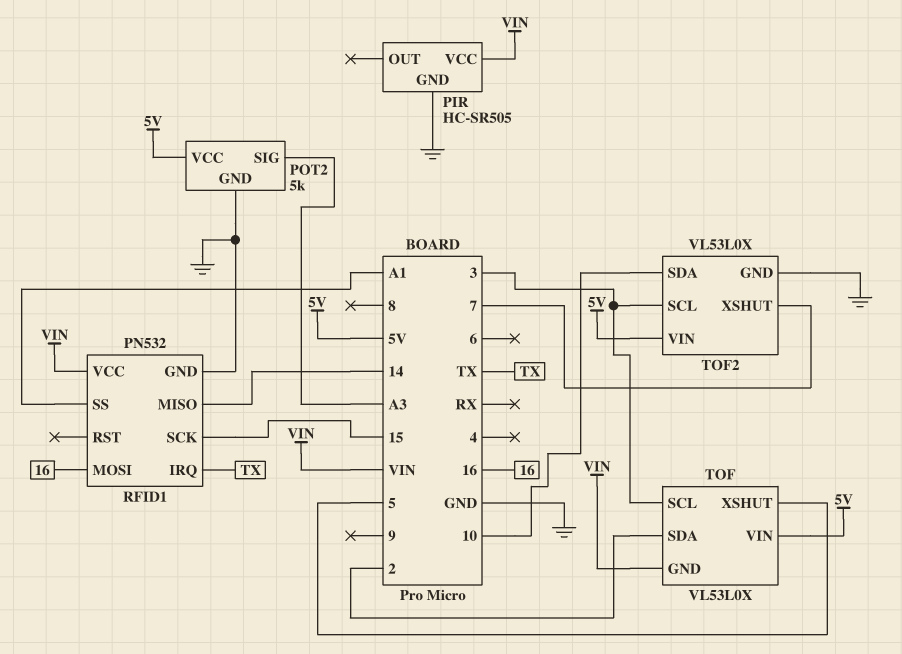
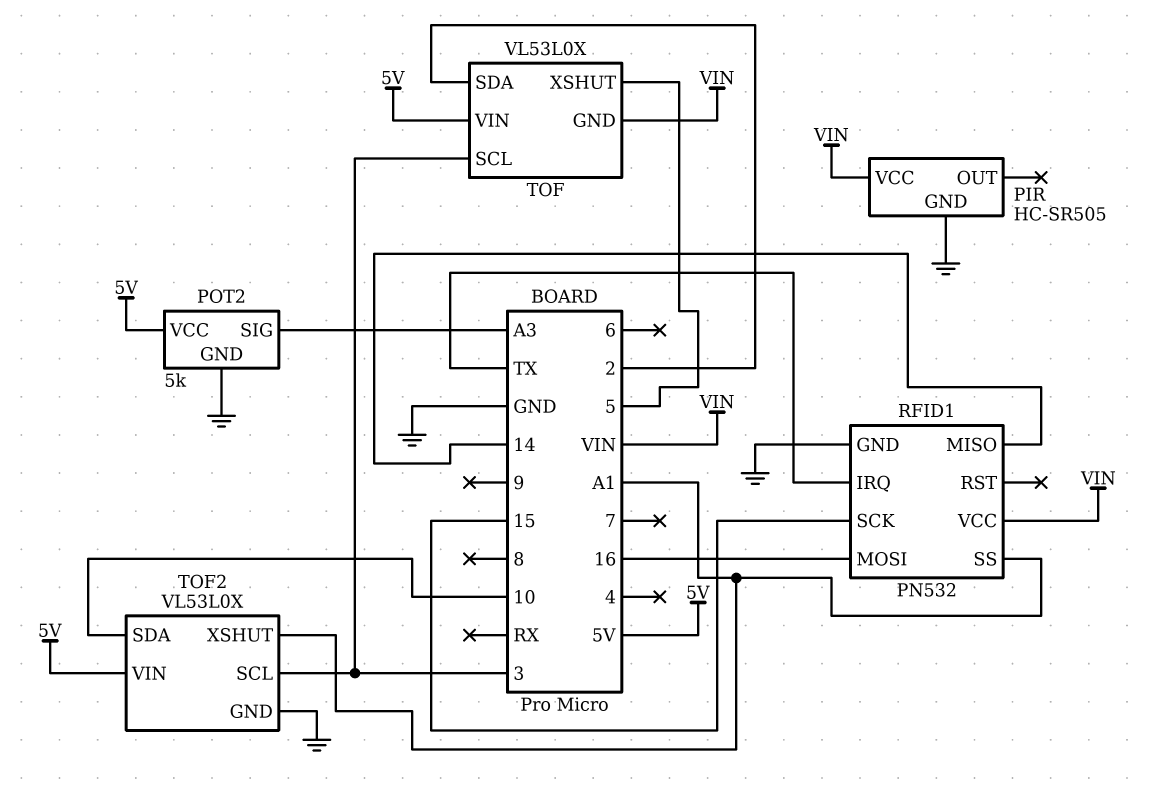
TOF2 pin XSHUT: 7 -> A1

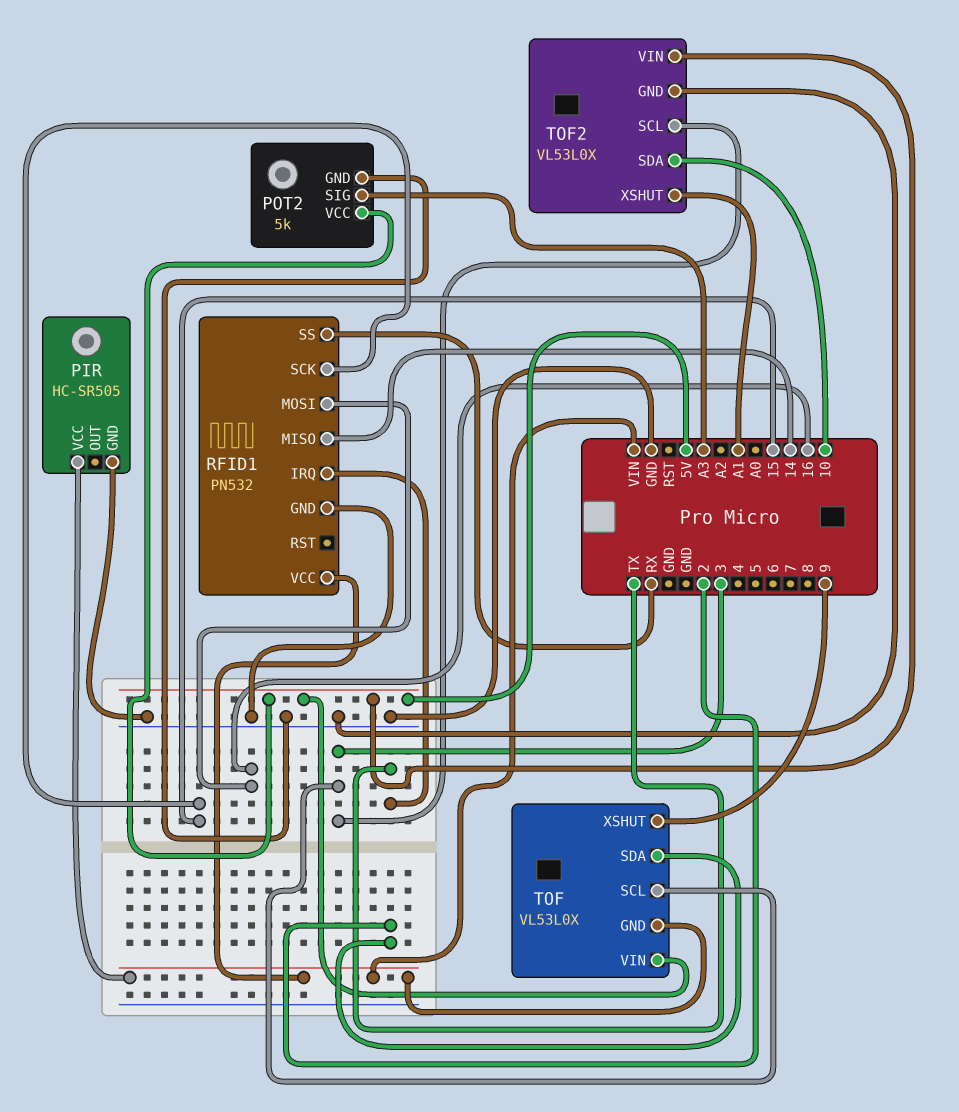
RFID1 pin SS: A1 -> RX
TOF pin XSHUT: 5 -> 9

